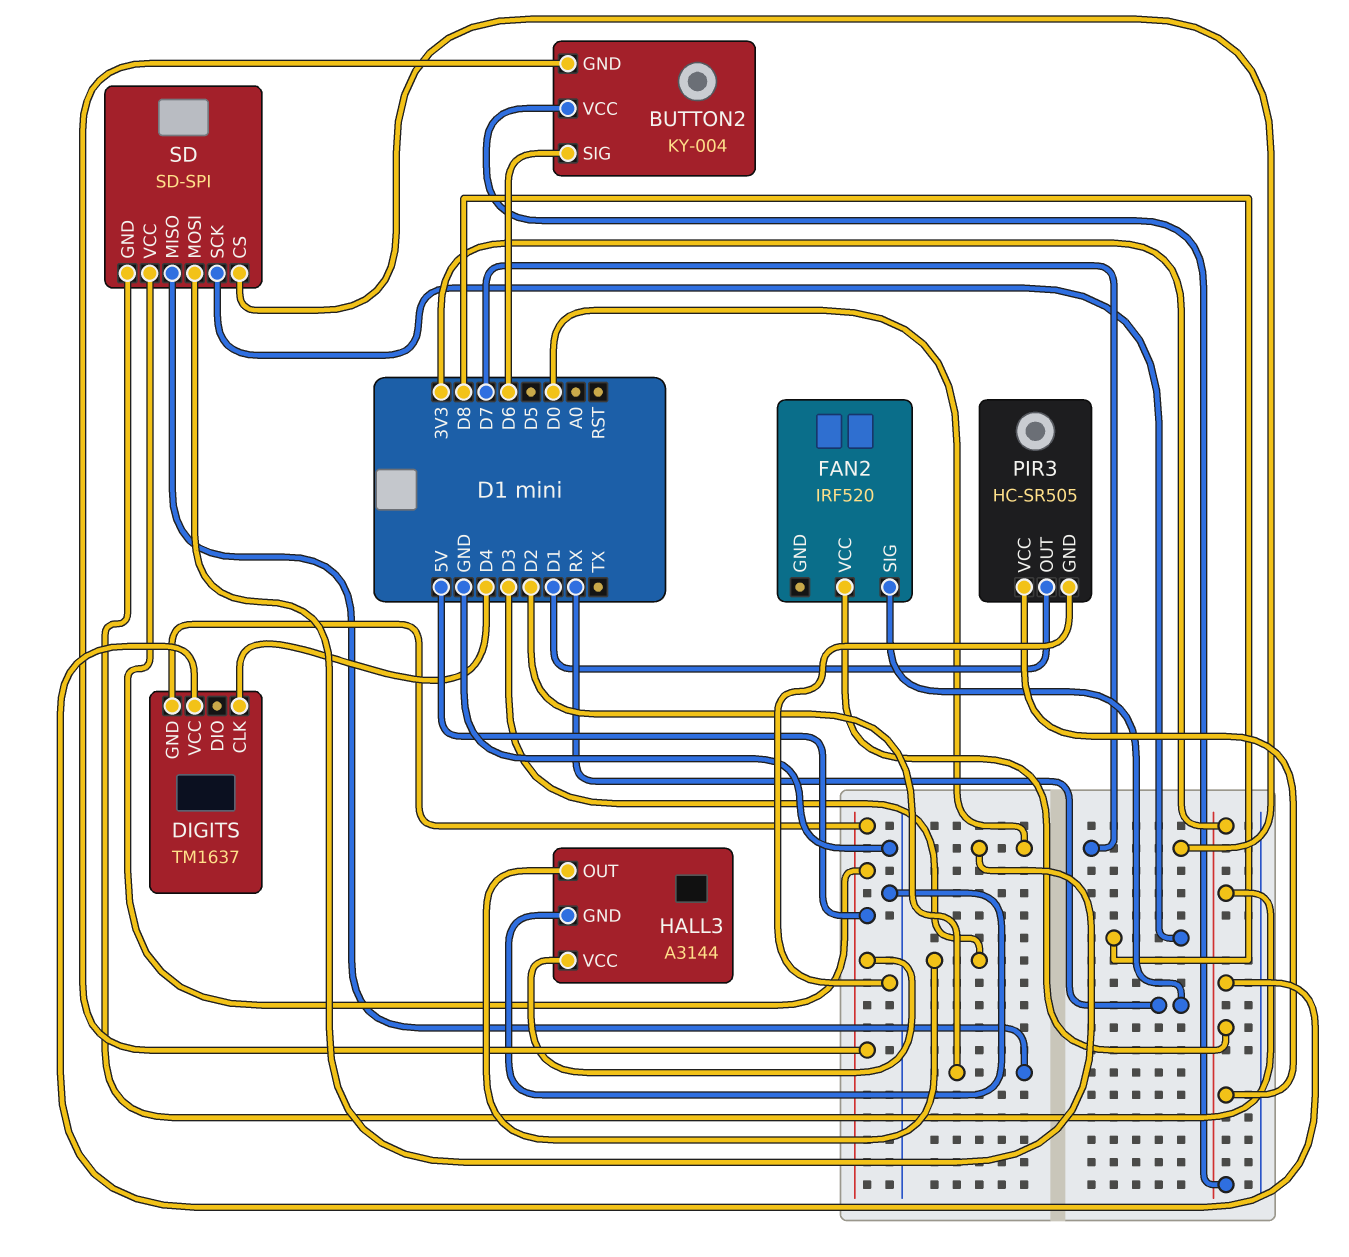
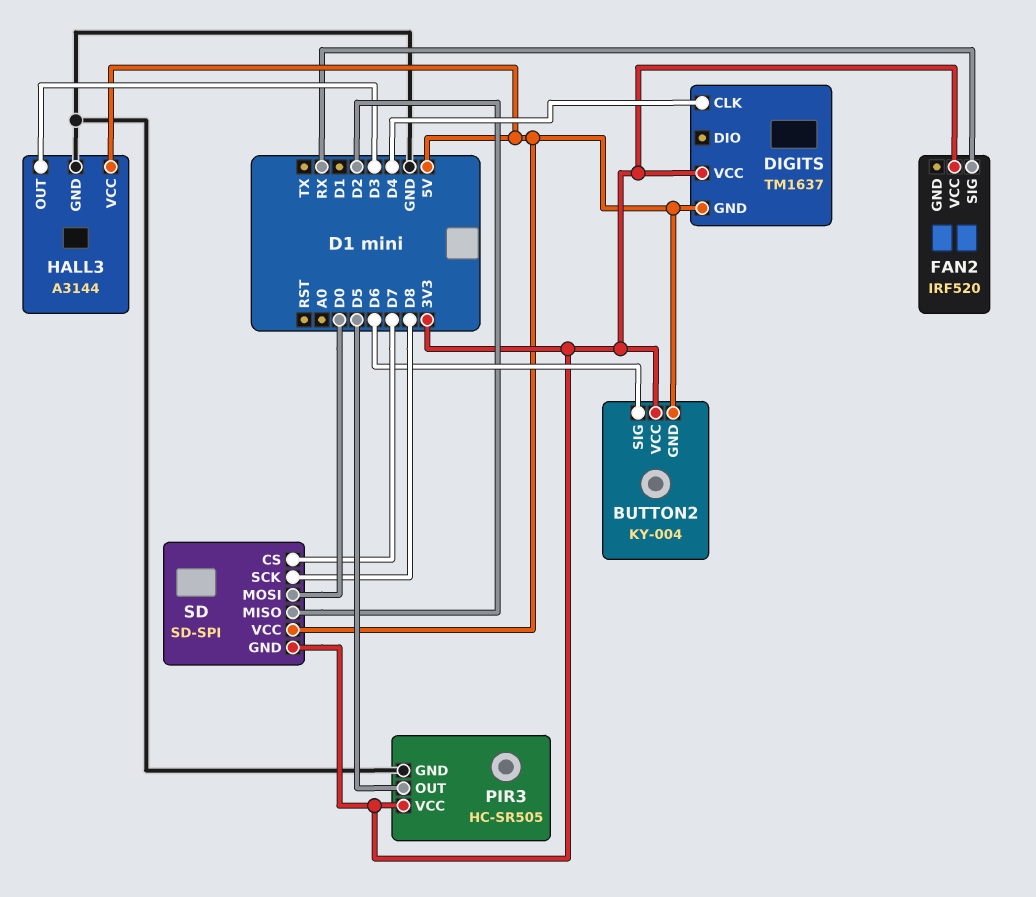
PIR3 pin OUT: D1 -> D5

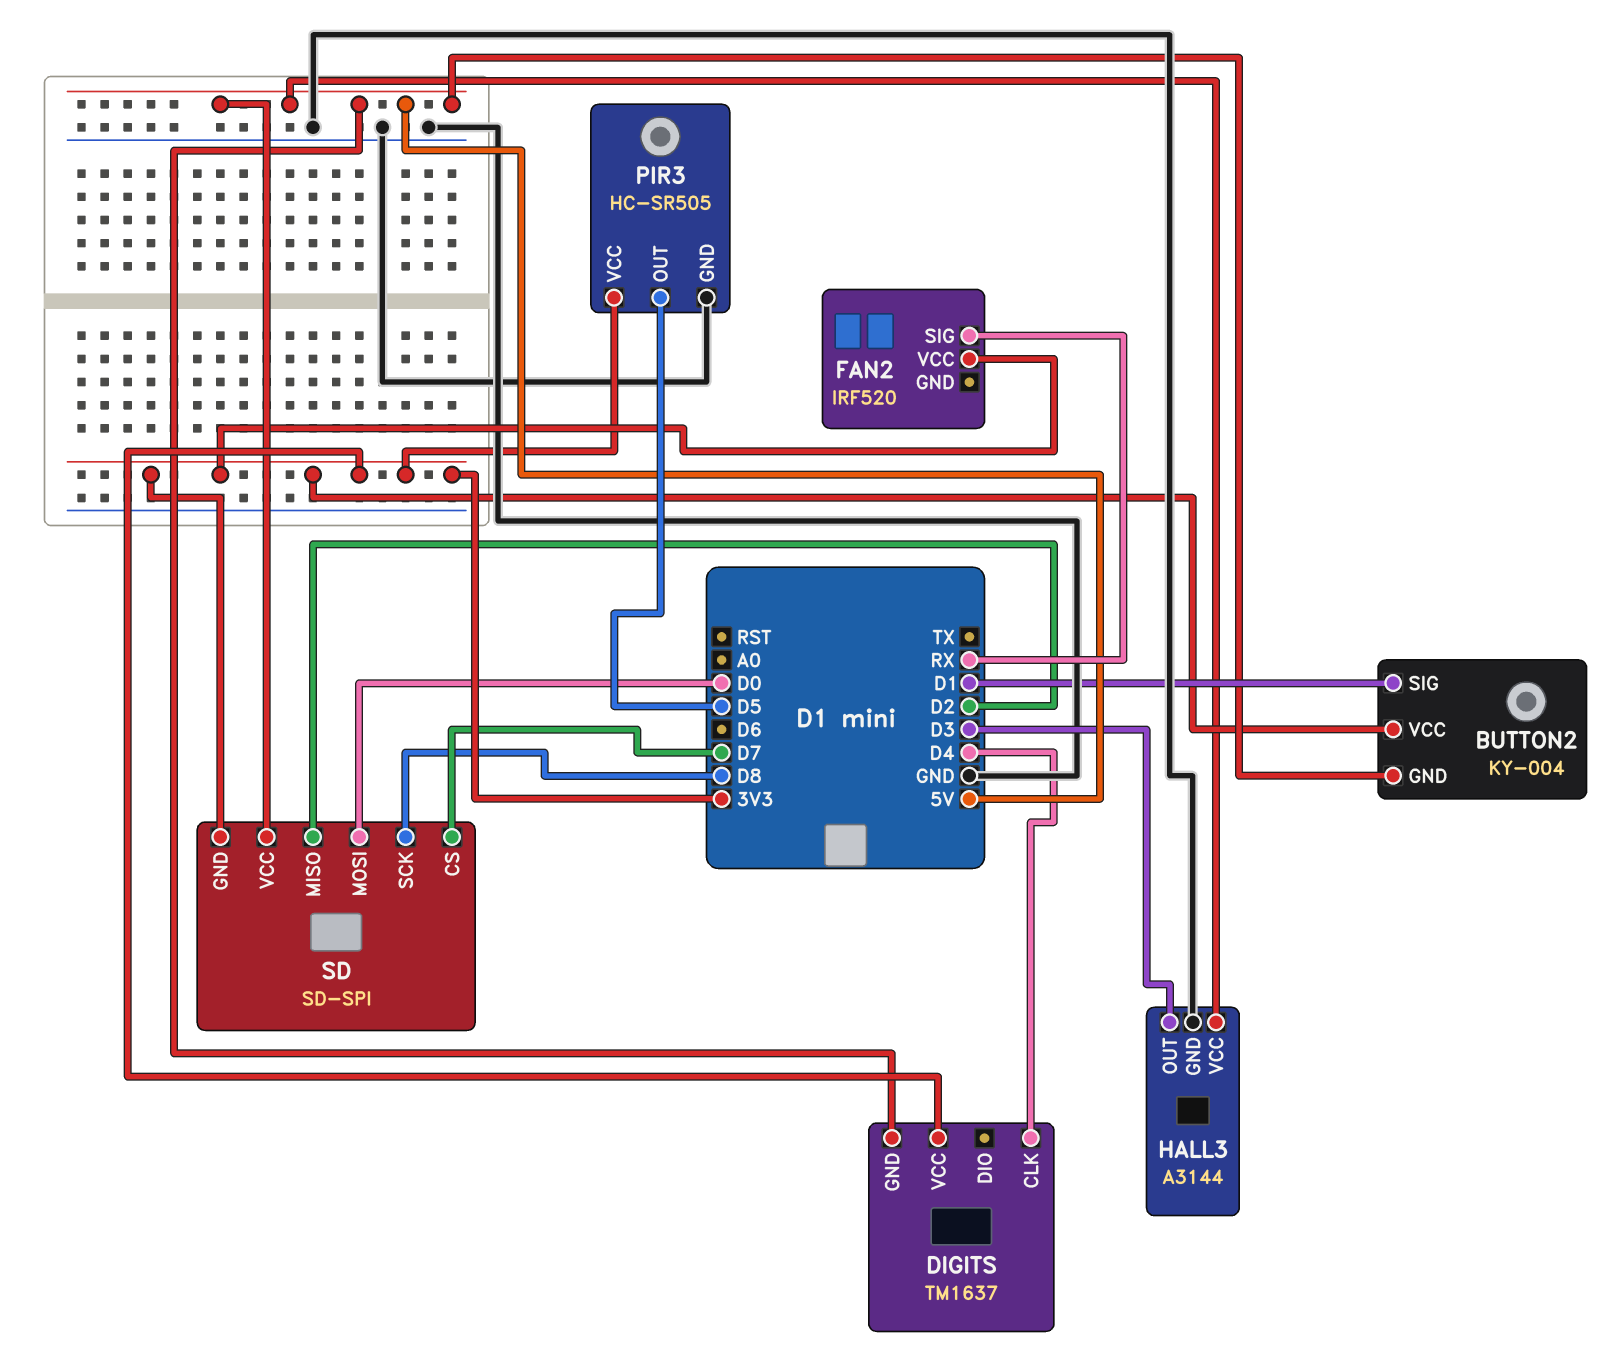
BUTTON2 pin SIG: D6 -> D1

